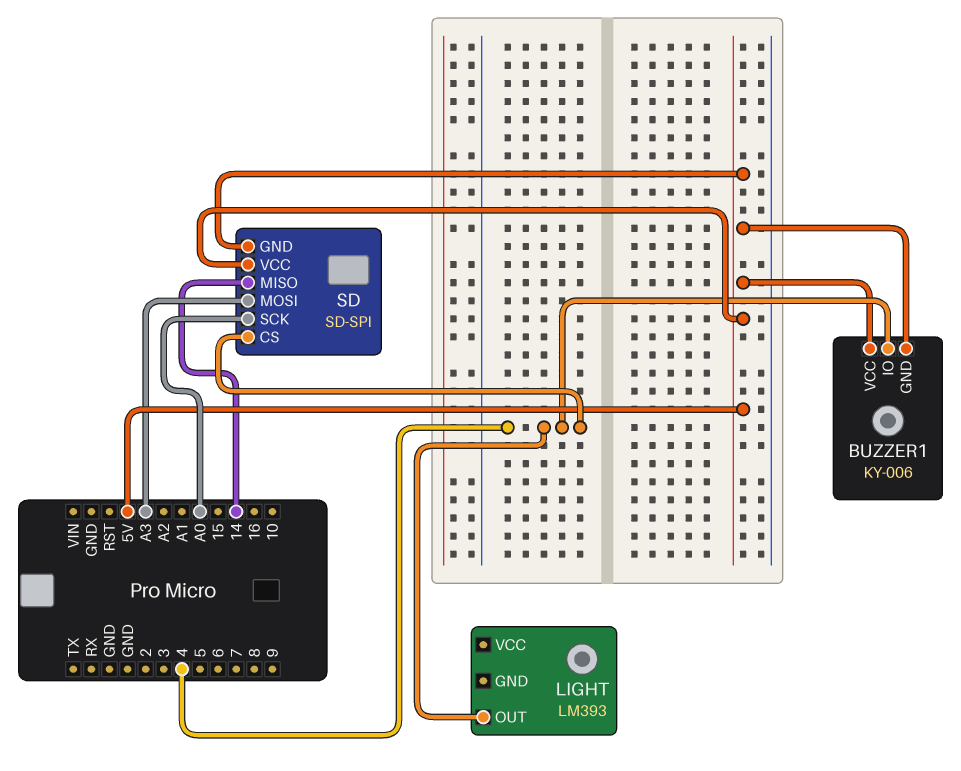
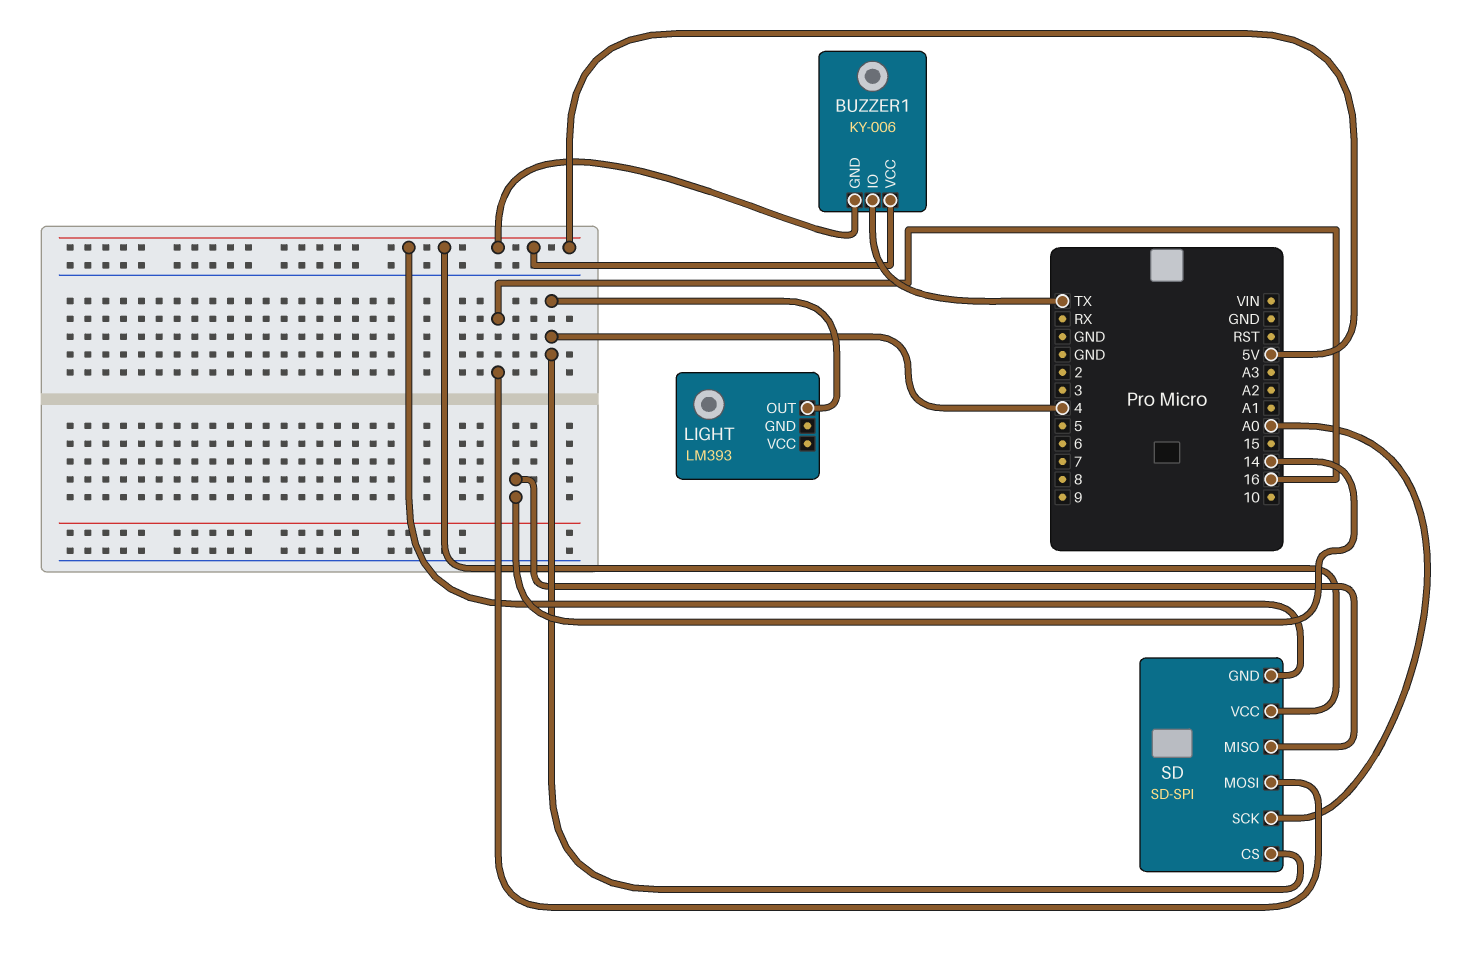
BUZZER1 pin IO: 4 -> TX
SD pin MOSI: A3 -> 16

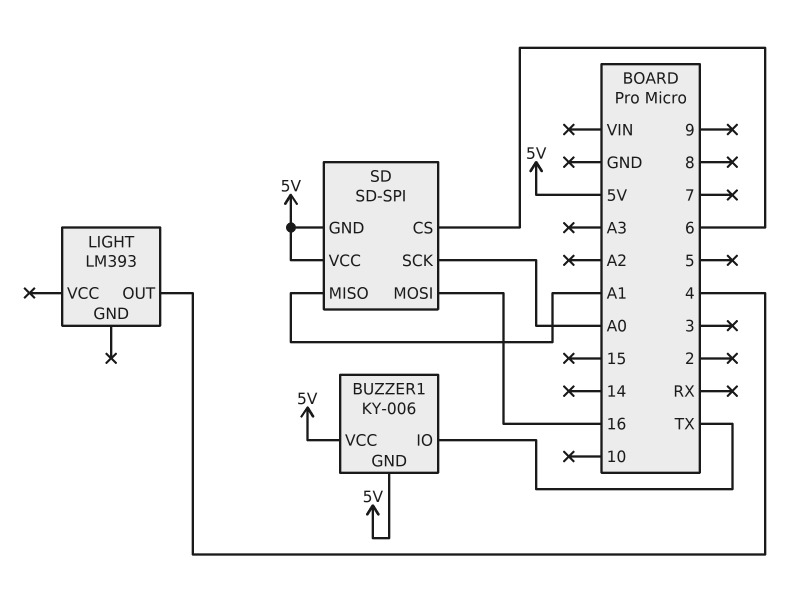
SD pin CS: 4 -> 6
SD pin MISO: 14 -> A1

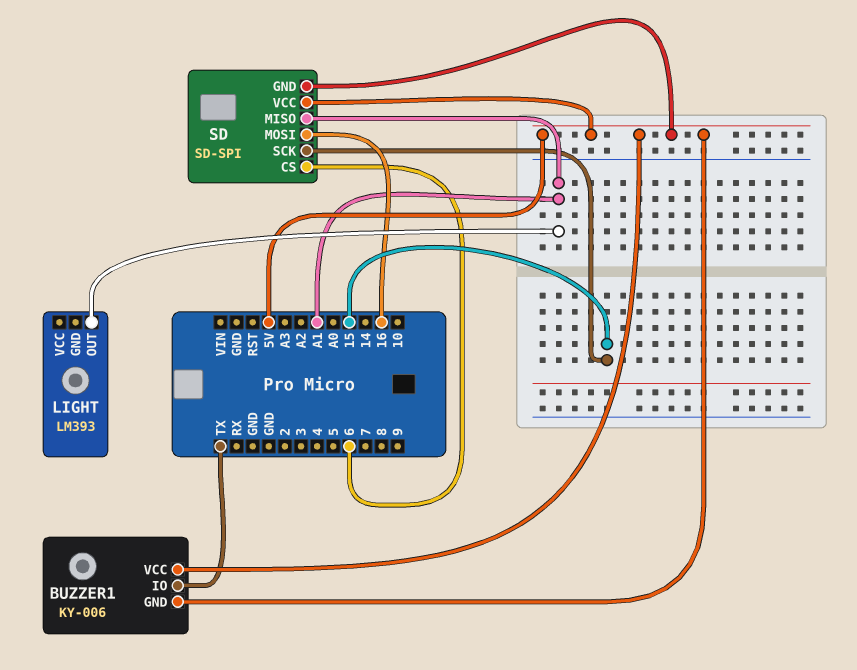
LIGHT pin OUT: 4 -> A1
SD pin SCK: A0 -> 15

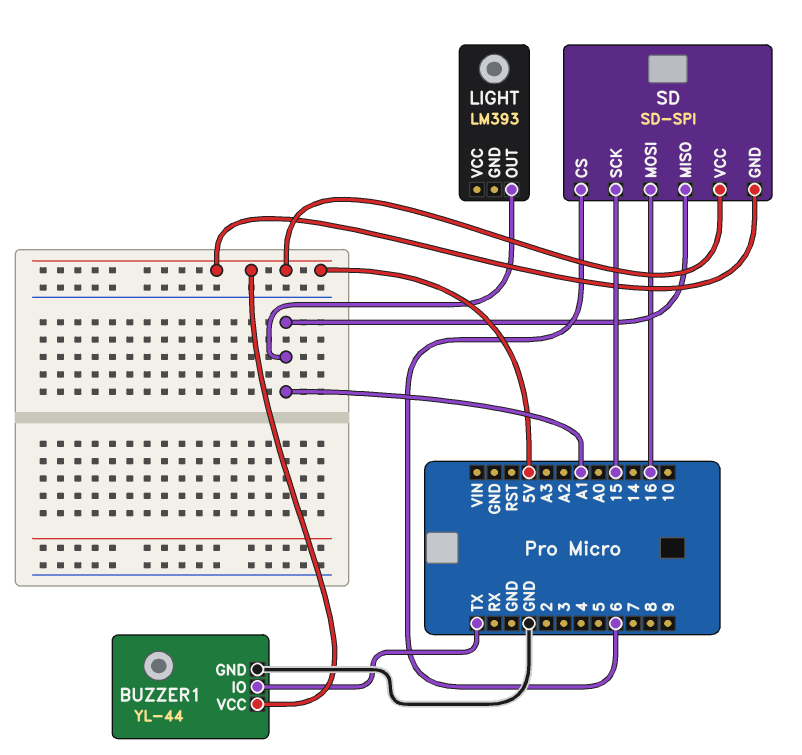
BUZZER1: KY-006 -> YL-44
BUZZER1 pin GND: 5V -> GND

